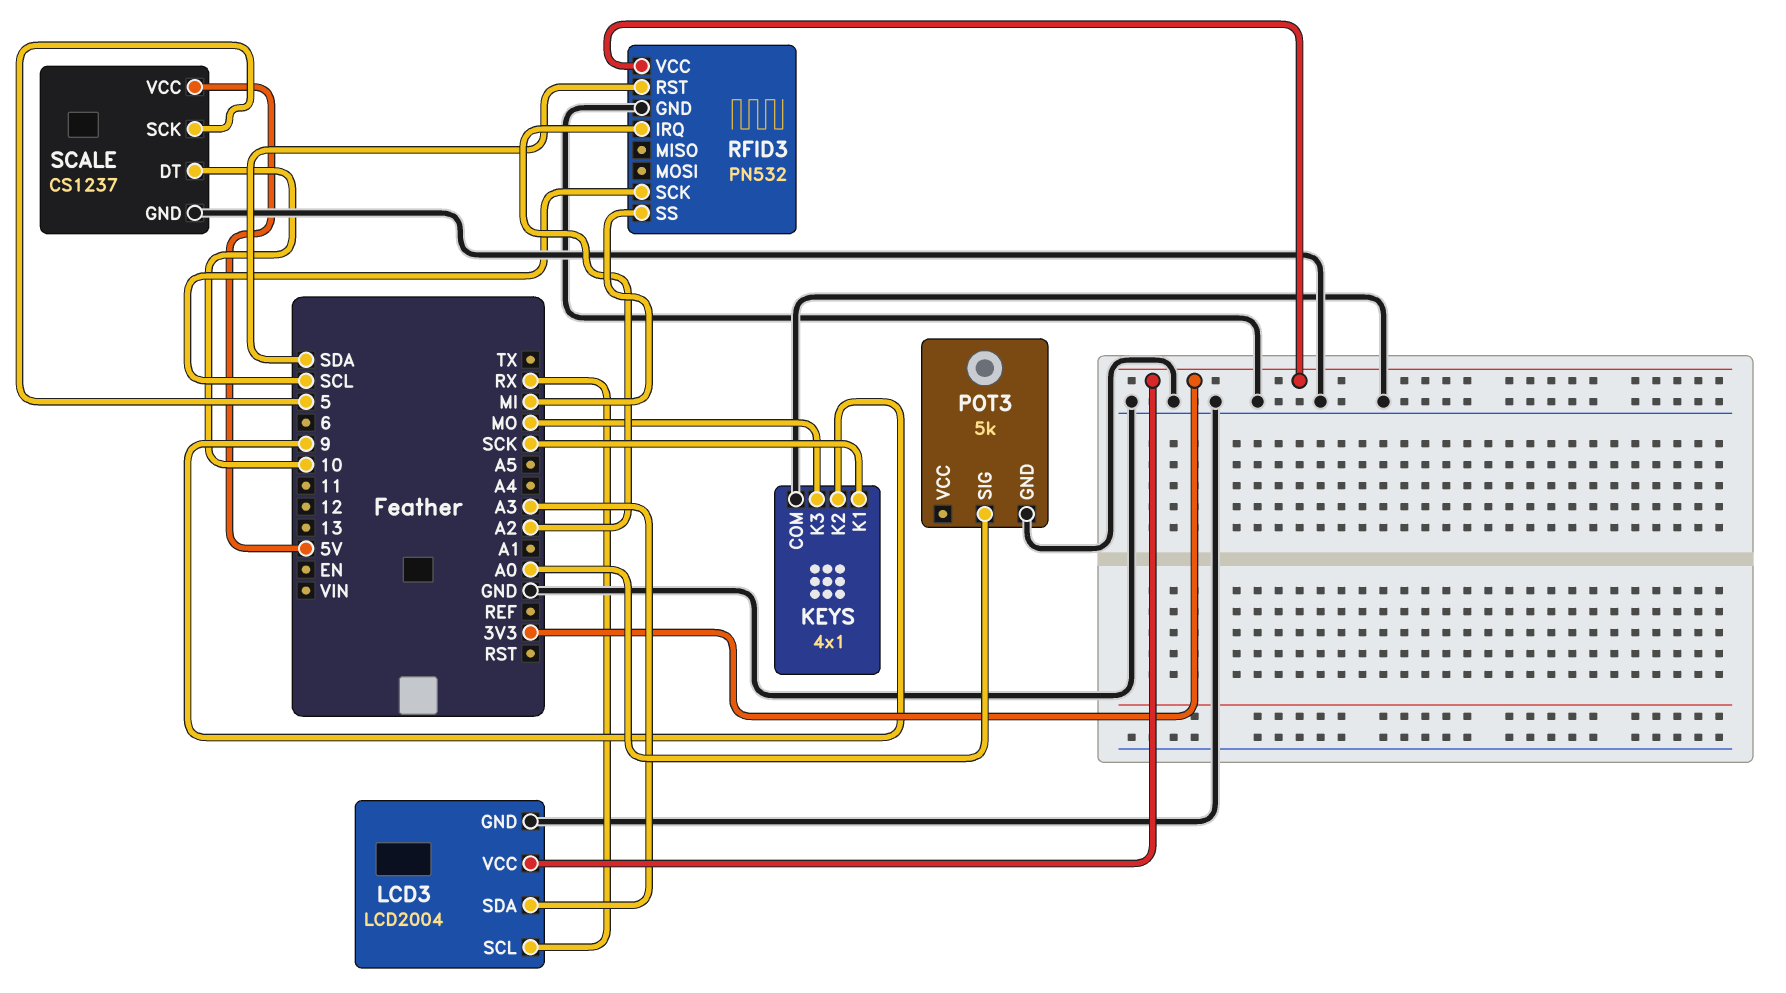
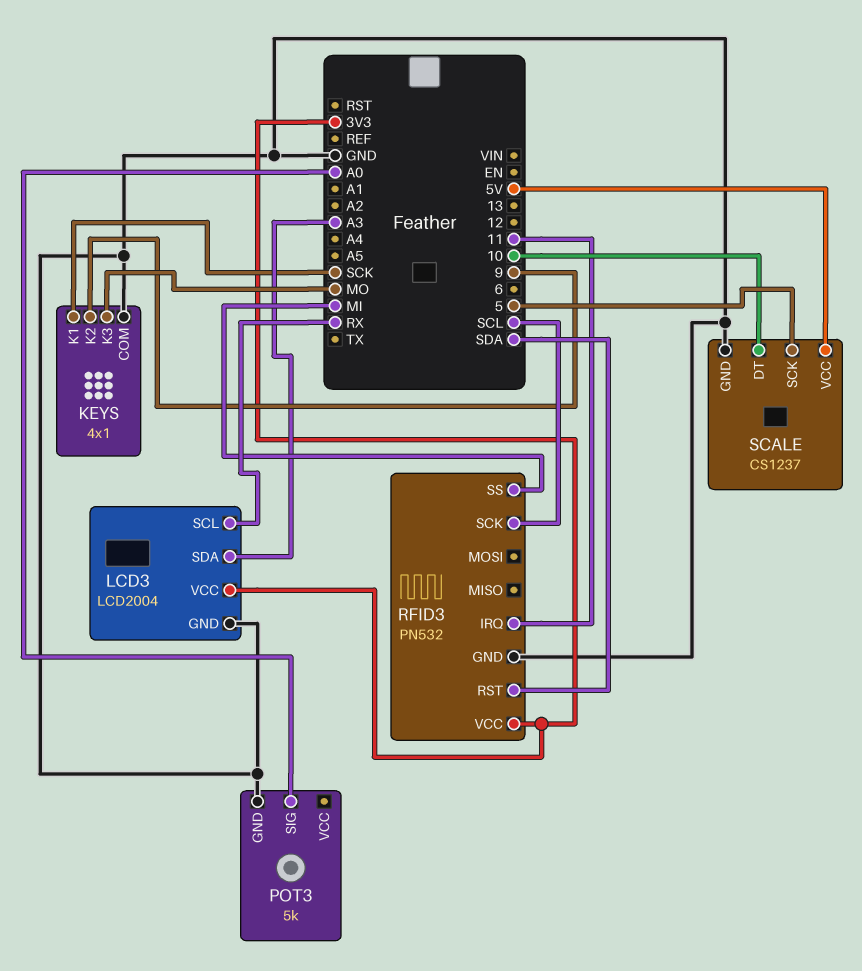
RFID3 pin IRQ: A2 -> 11

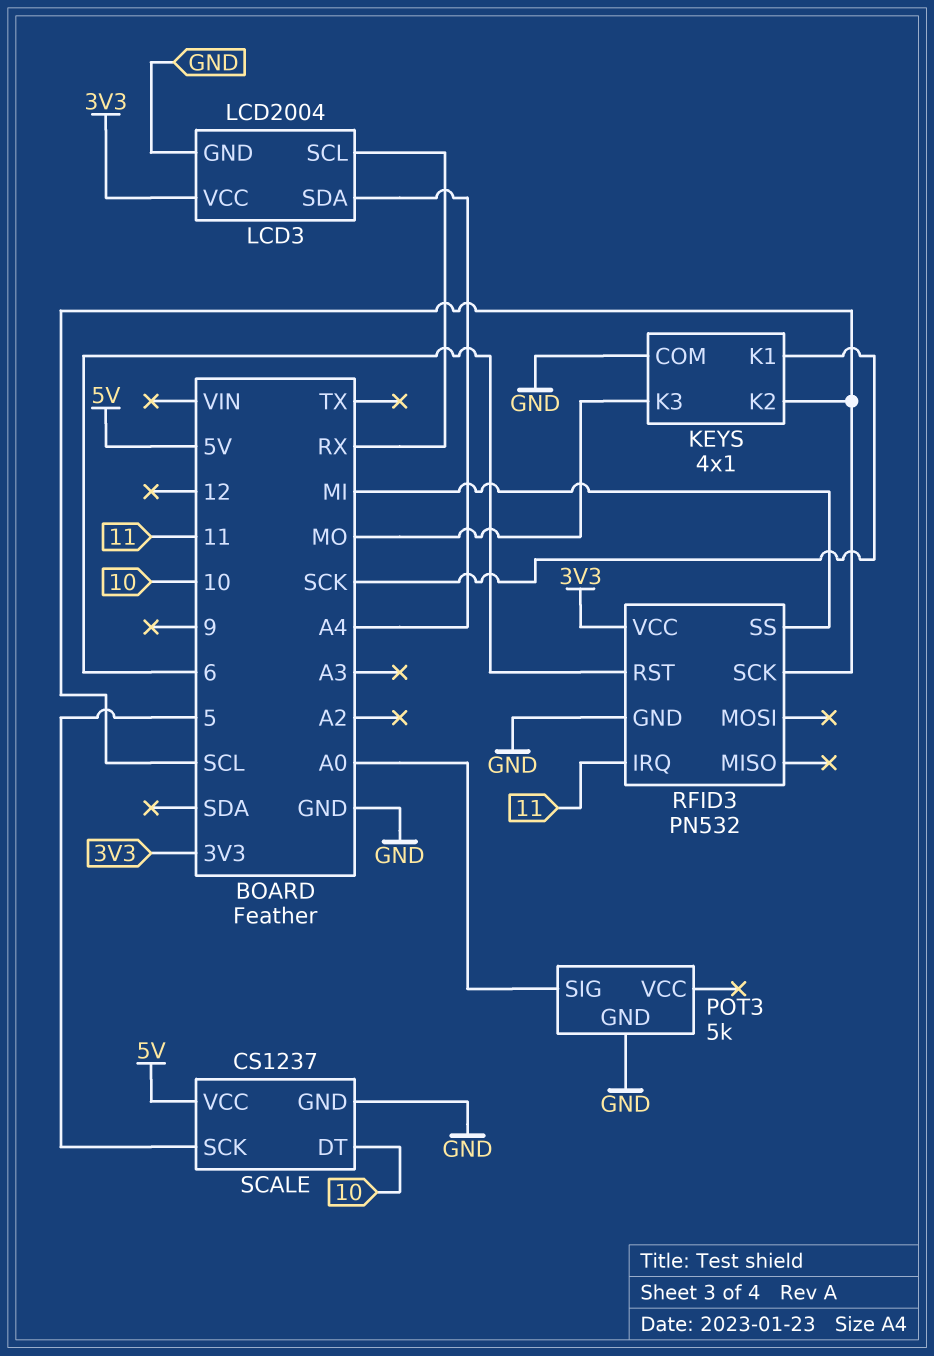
KEYS pin K2: 9 -> SCL
LCD3 pin SDA: A3 -> A4
RFID3 pin RST: SDA -> 6

